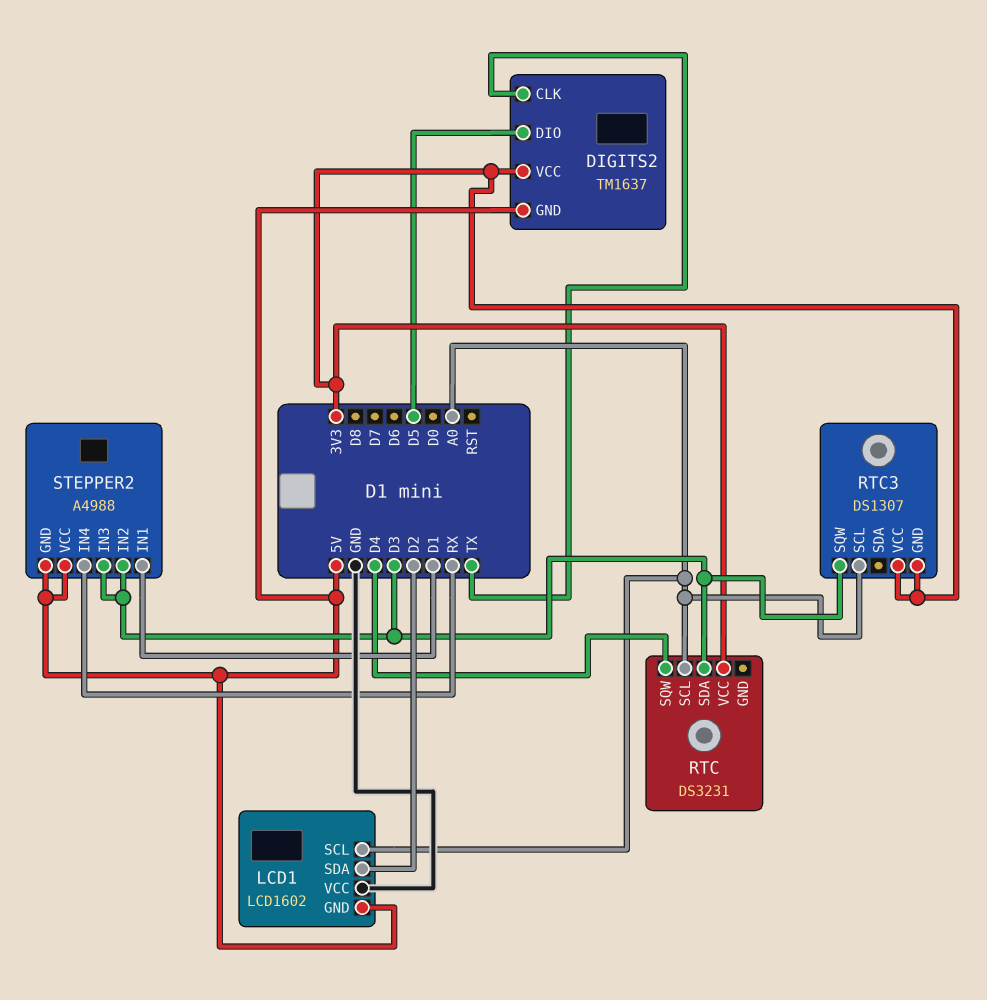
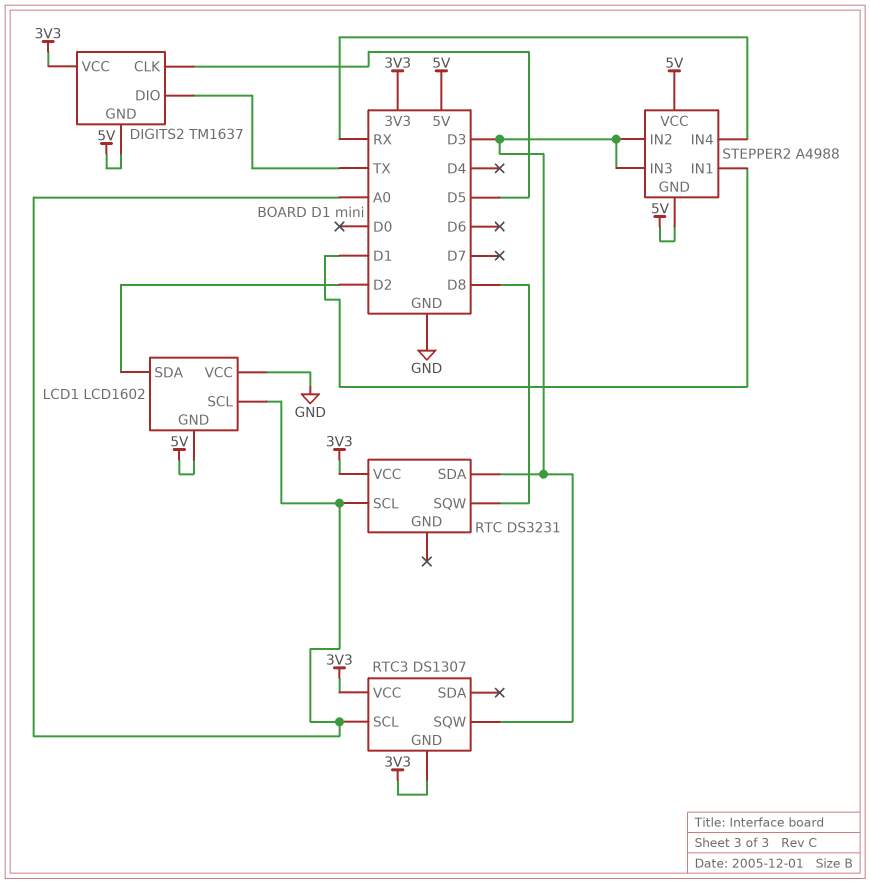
DIGITS2 pin CLK: TX -> D5
DIGITS2 pin DIO: D5 -> TX
RTC pin SQW: D4 -> D8

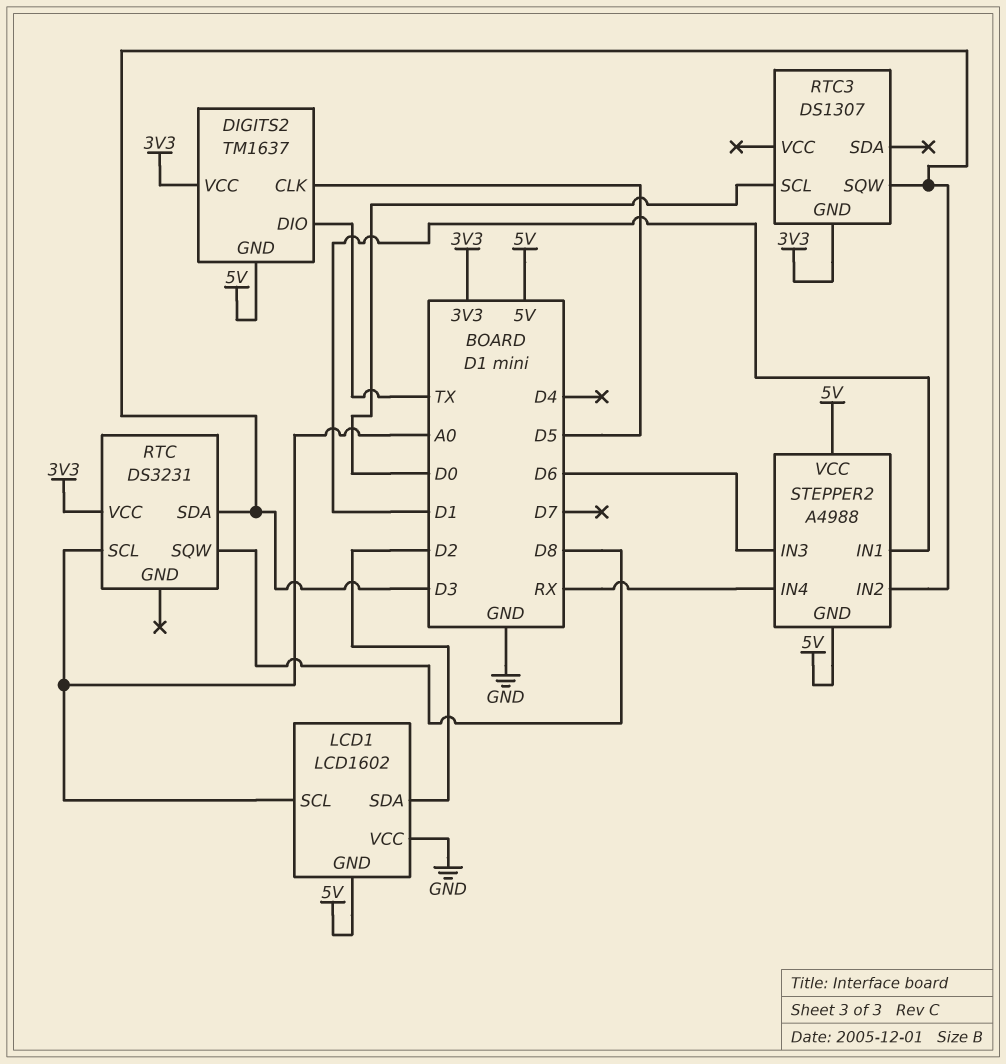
RTC3 pin SCL: A0 -> D0
RTC3 pin VCC: 3V3 -> none
STEPPER2 pin IN3: D3 -> D6

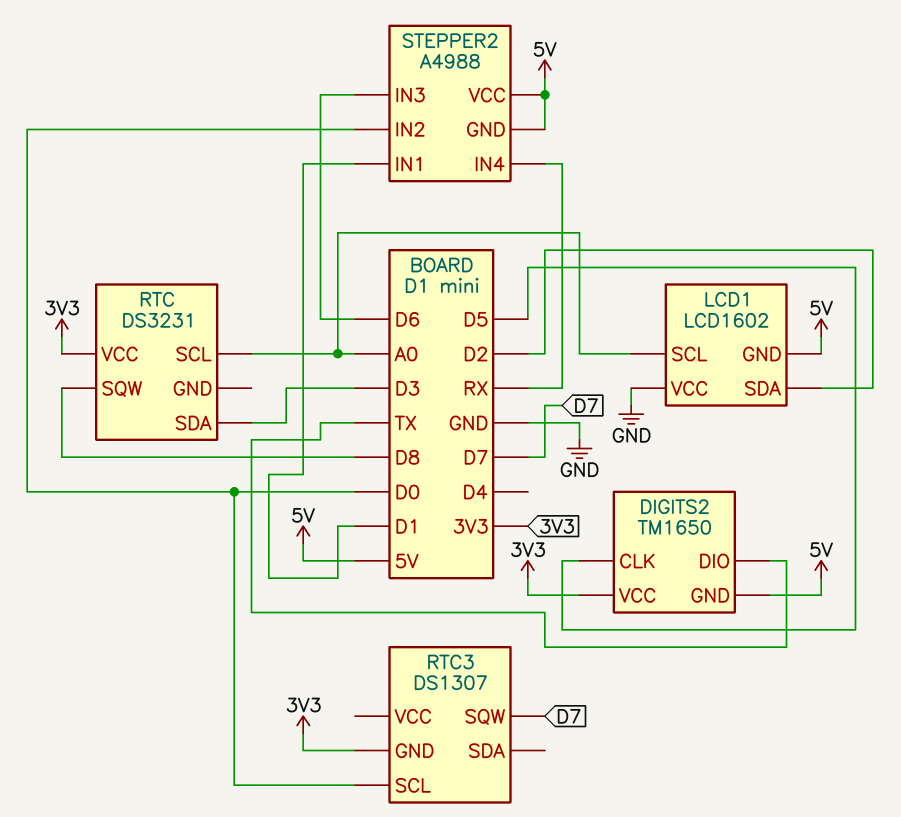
DIGITS2: TM1637 -> TM1650
RTC3 pin SQW: D3 -> D7
STEPPER2 pin IN2: D3 -> D0

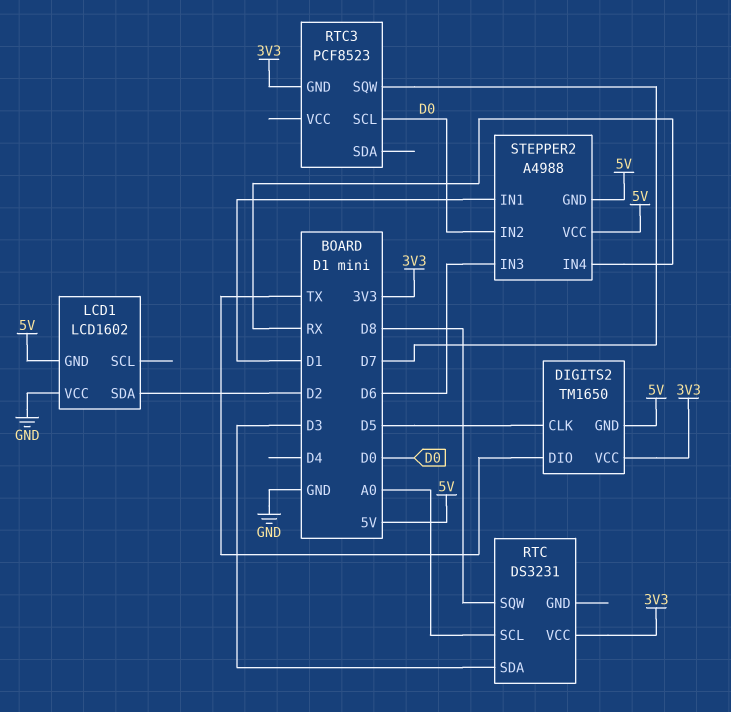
LCD1 pin SCL: A0 -> none
RTC3: DS1307 -> PCF8523

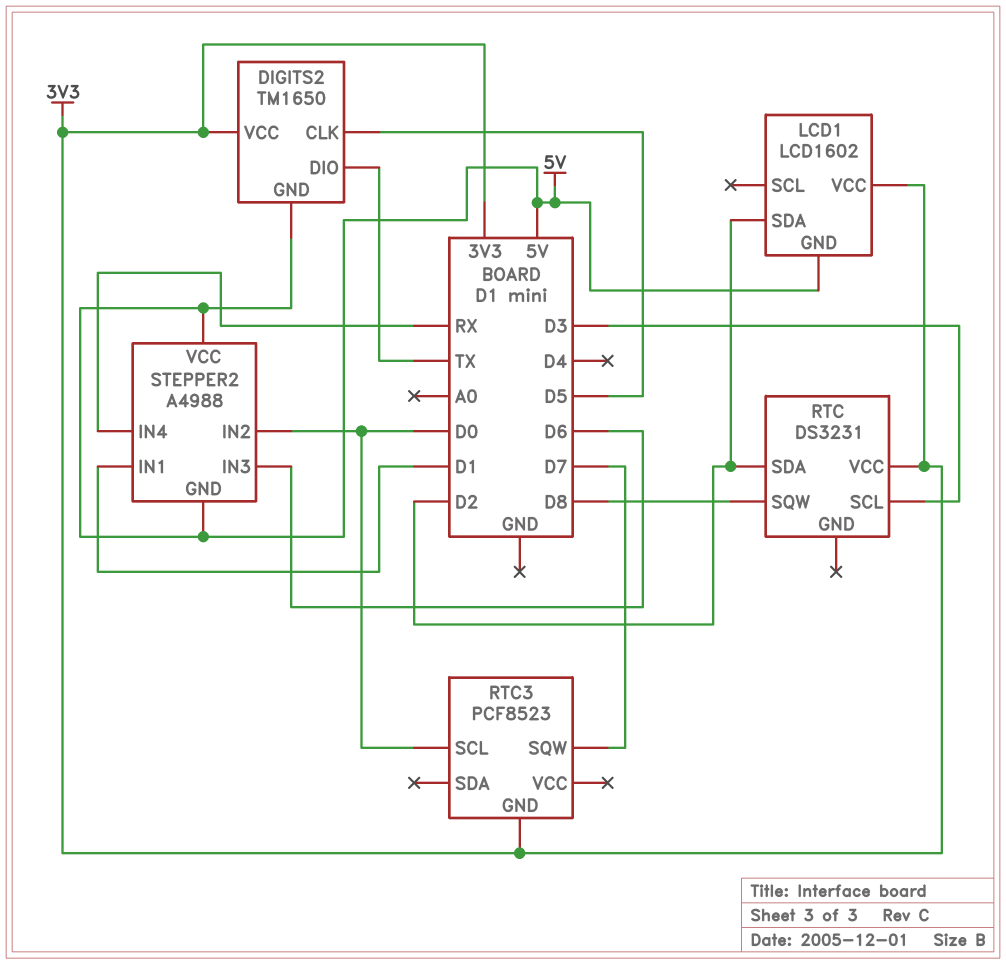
LCD1 pin VCC: GND -> 3V3
RTC pin SCL: A0 -> D3
RTC pin SDA: D3 -> D2

